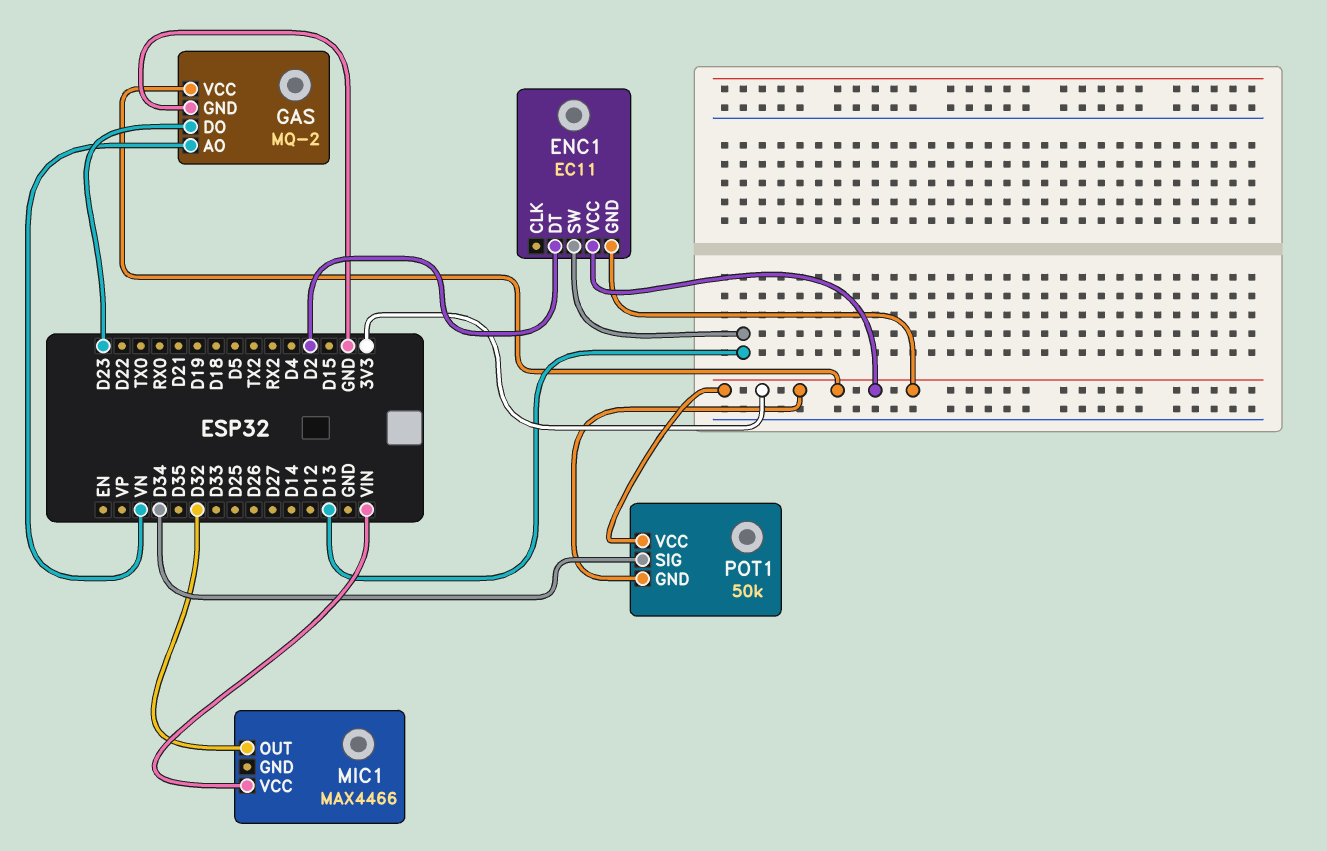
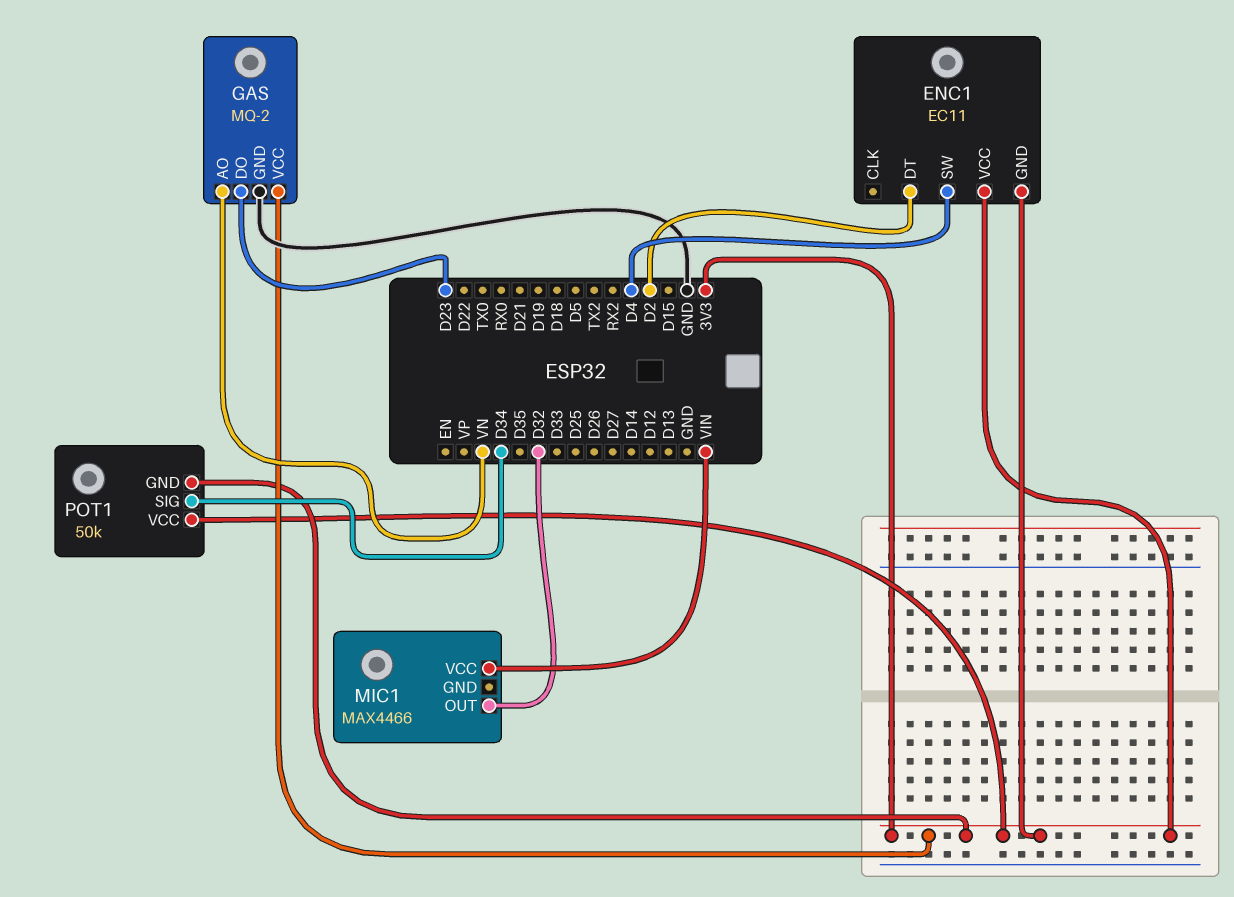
ENC1 pin SW: D13 -> D4

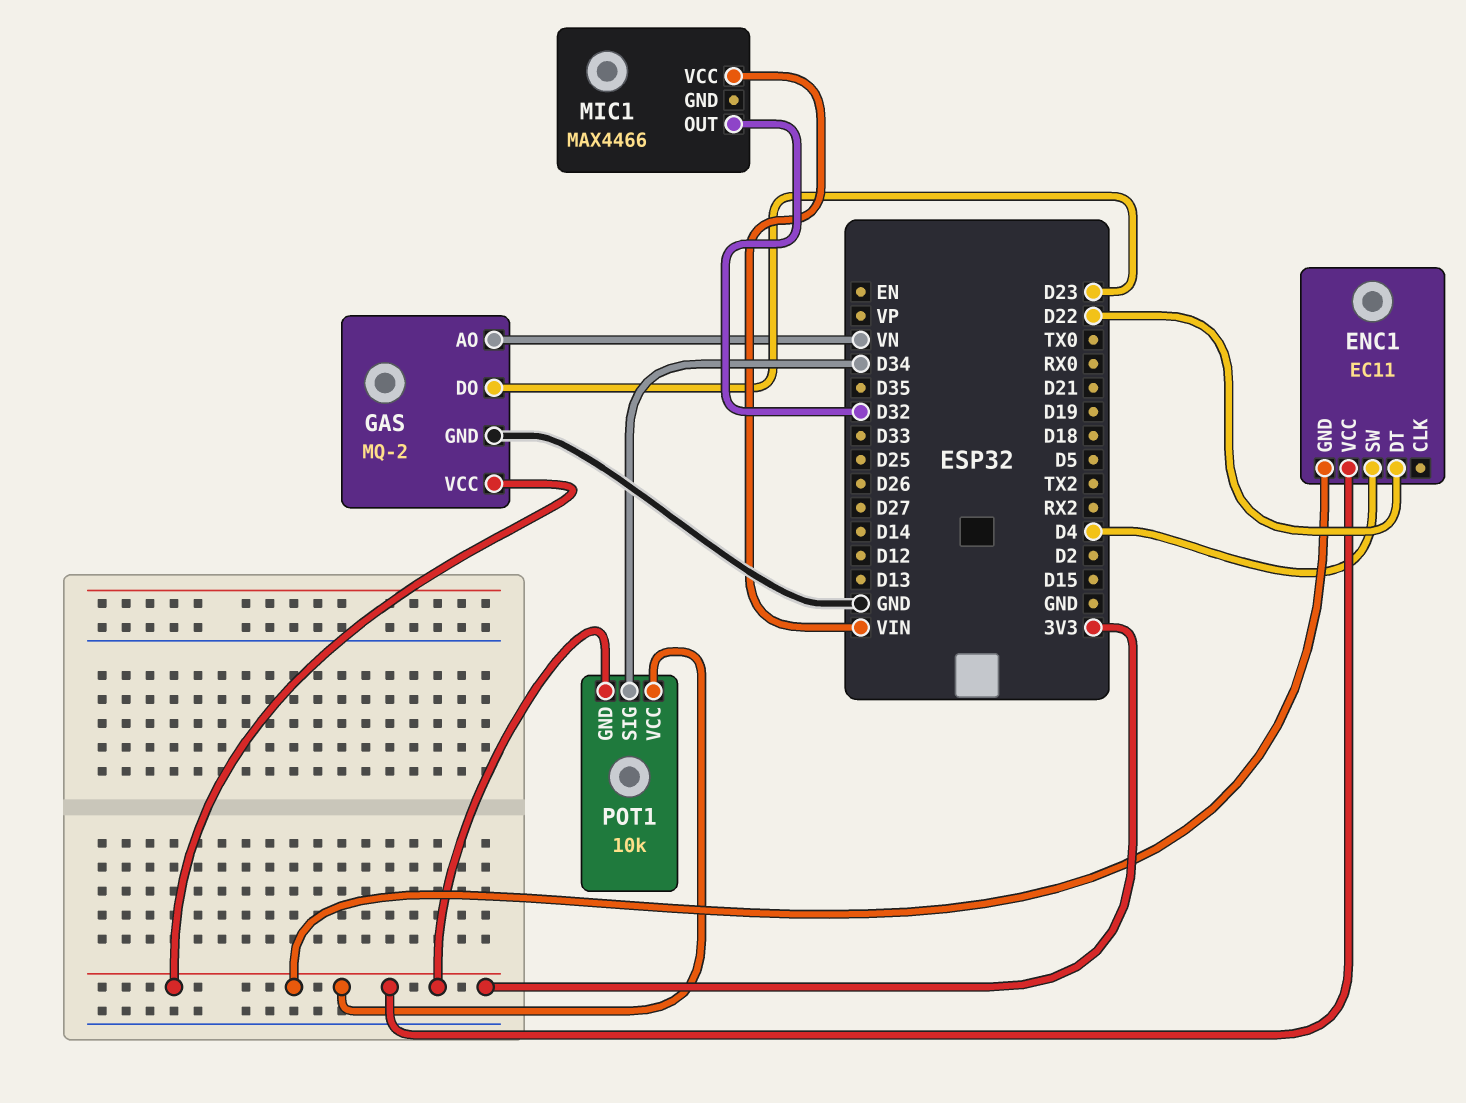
ENC1 pin DT: D2 -> D22
POT1: 50k -> 10k

